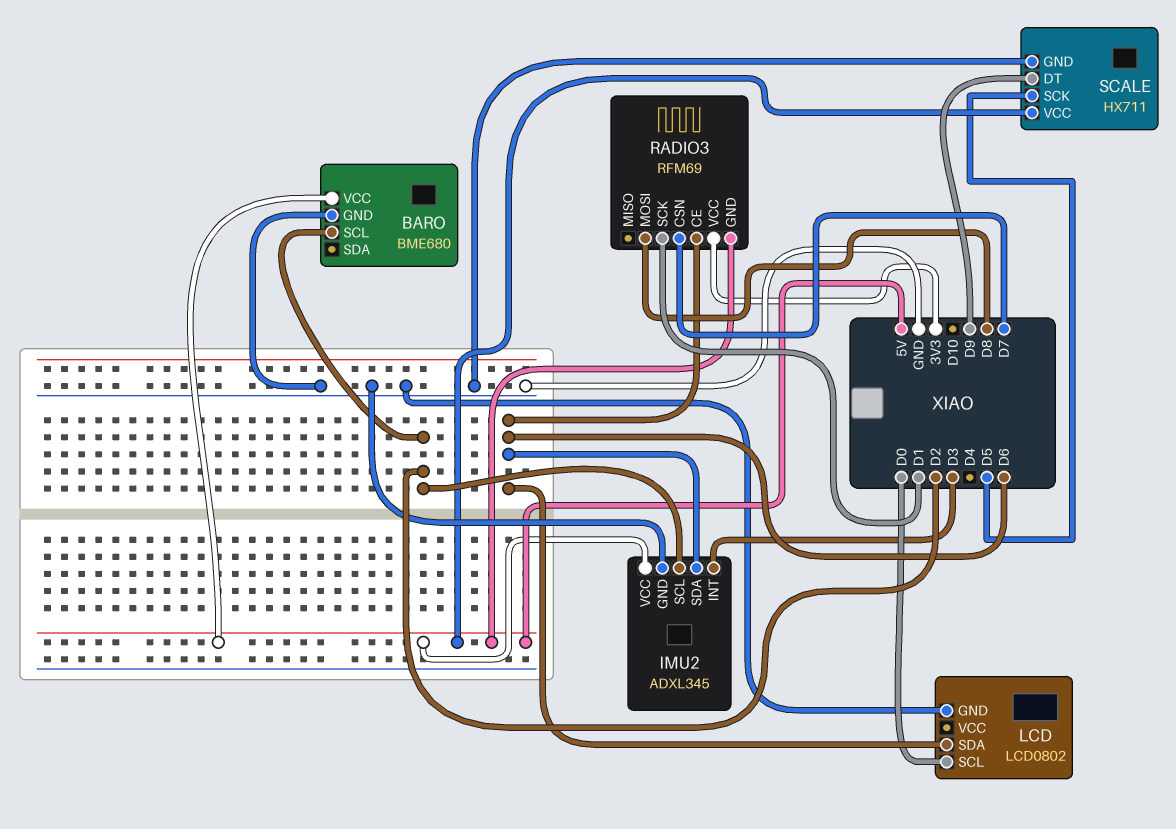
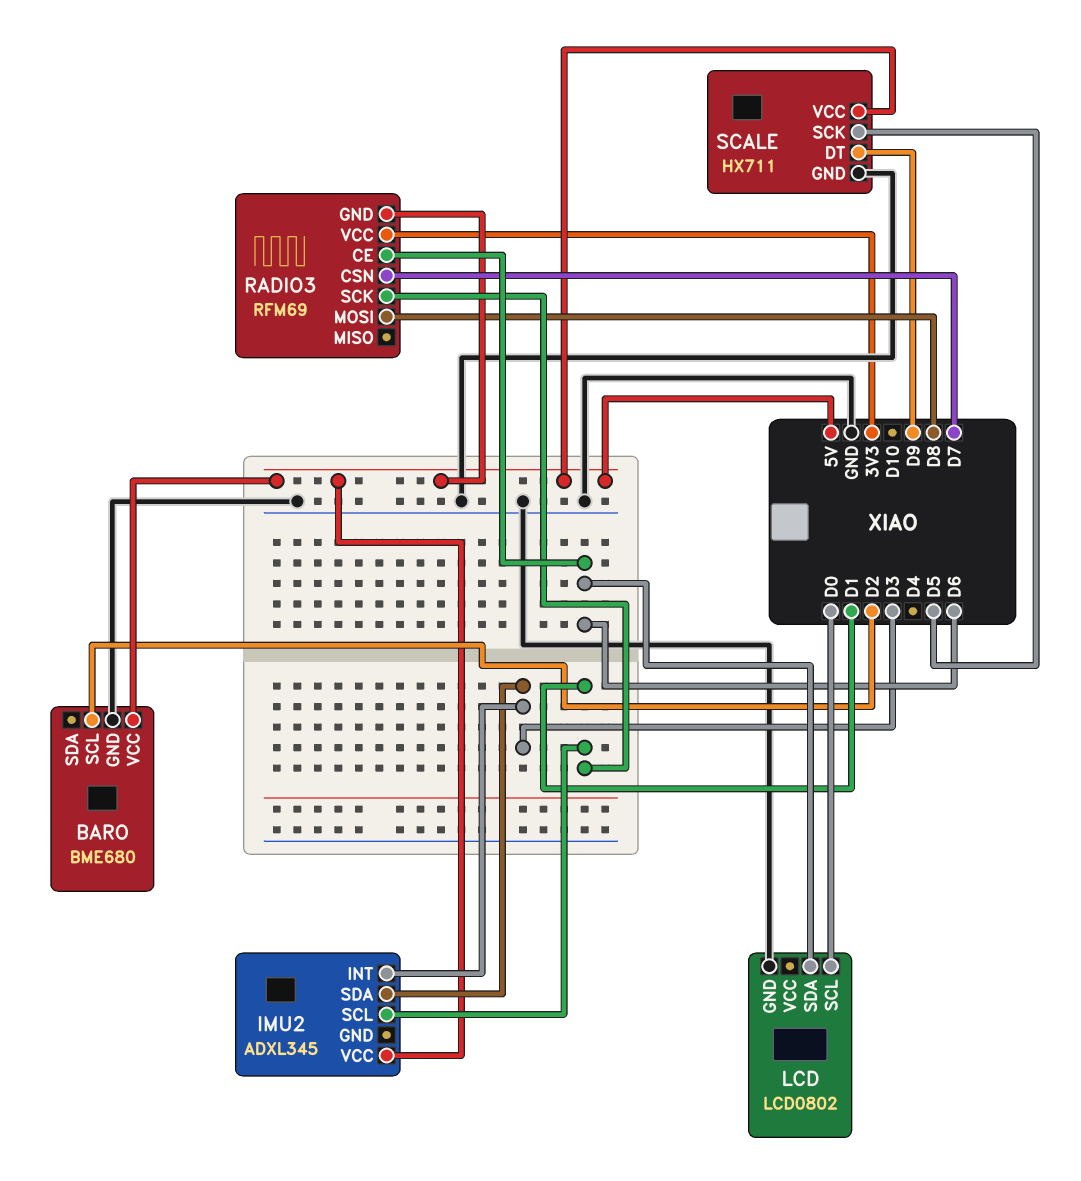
IMU2 pin GND: GND -> none
IMU2 pin SCL: D2 -> D1
IMU2 pin SDA: D6 -> D3

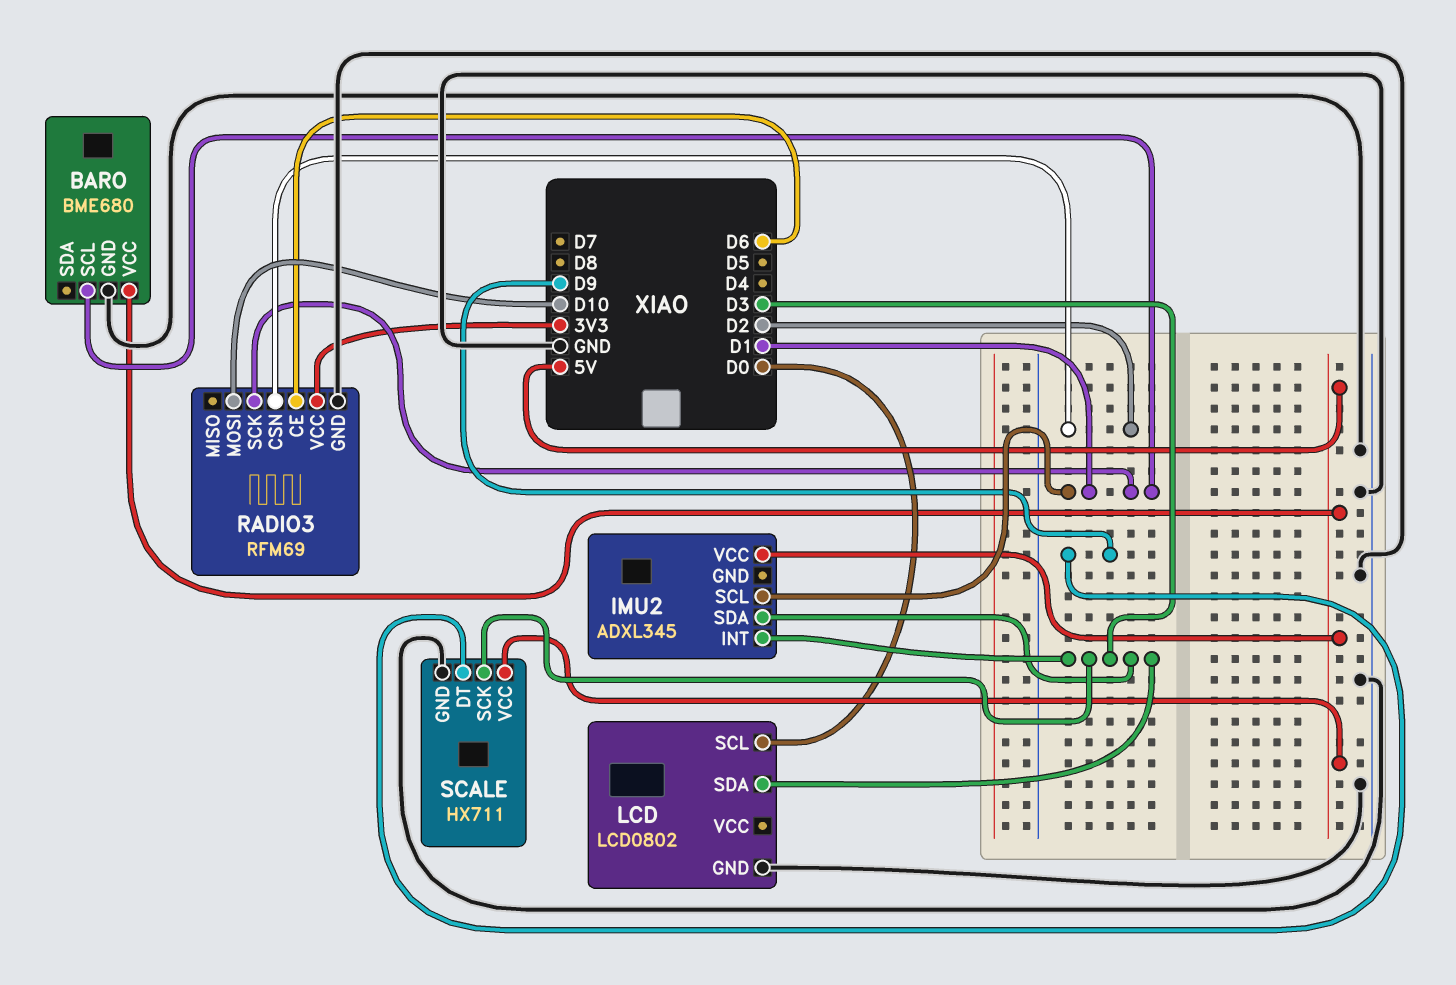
BARO pin SCL: D2 -> D1
LCD pin SDA: D6 -> D3
RADIO3 pin CSN: D7 -> D2
RADIO3 pin GND: 5V -> GND
RADIO3 pin MOSI: D8 -> D10
SCALE pin SCK: D5 -> D3

